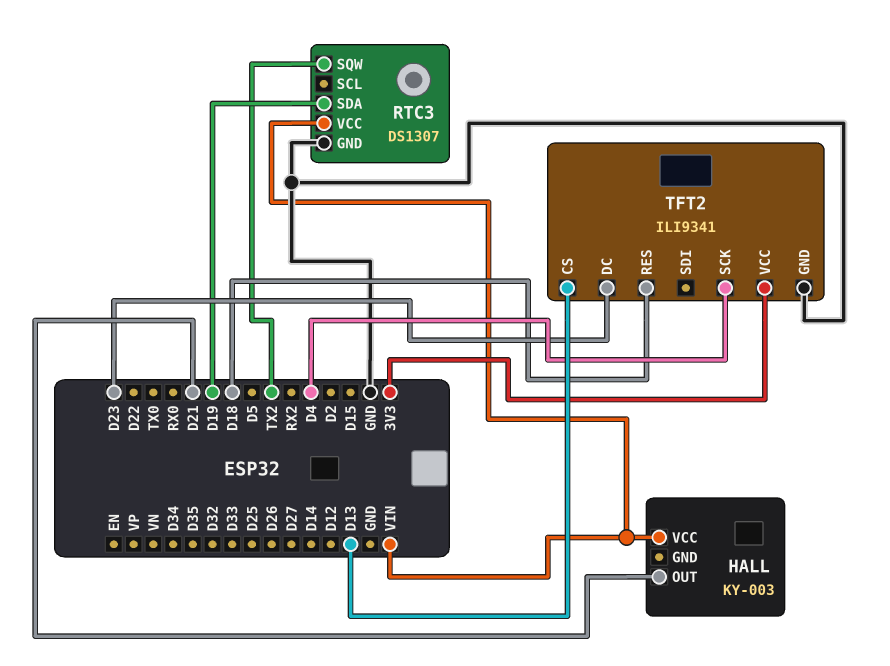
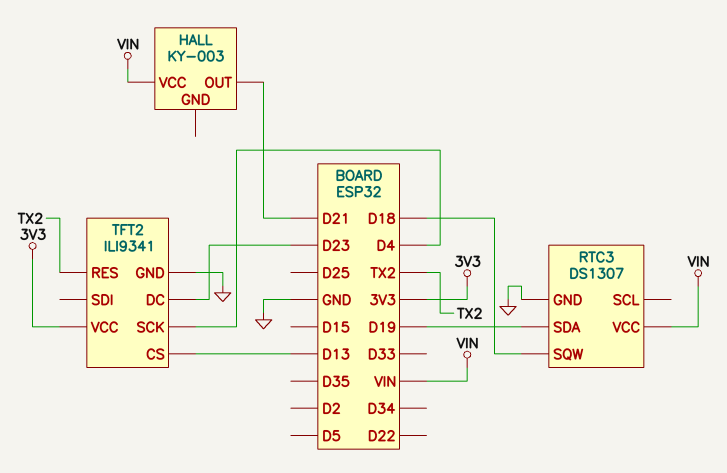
RTC3 pin SQW: TX2 -> D18
TFT2 pin RES: D18 -> TX2

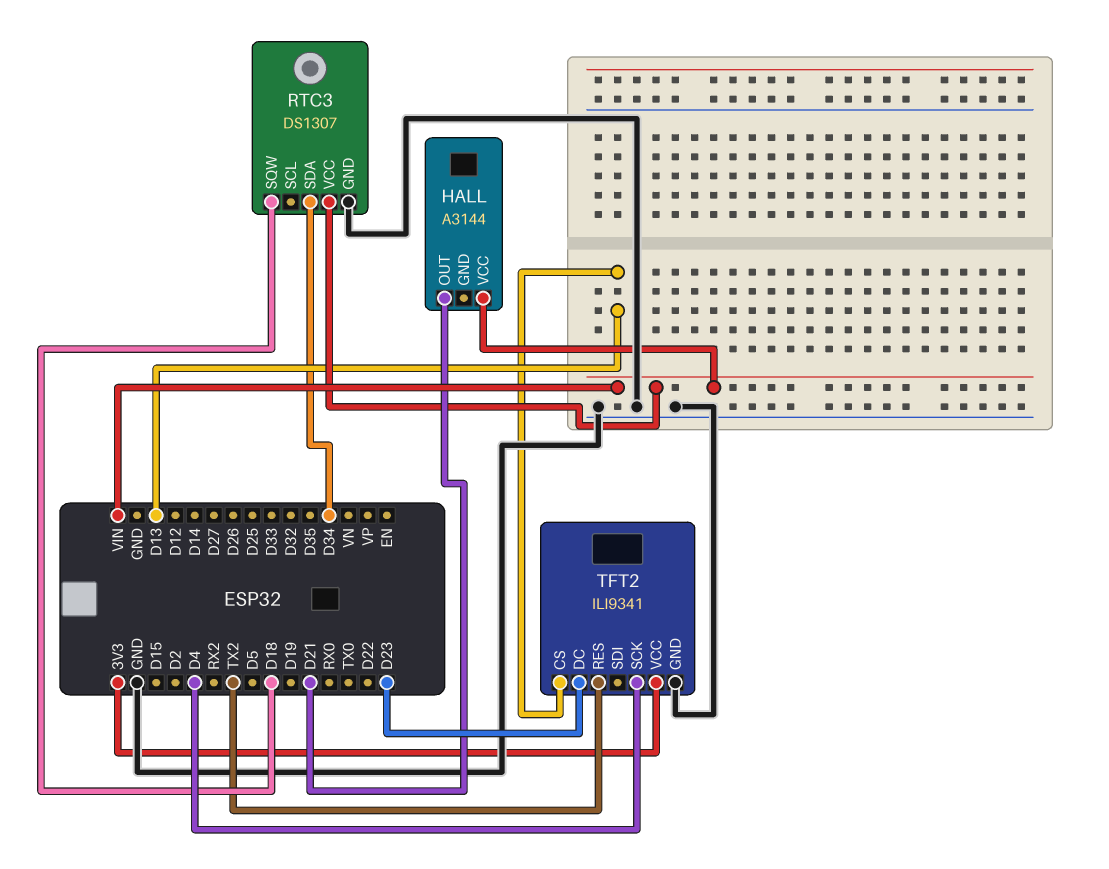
HALL: KY-003 -> A3144
RTC3 pin SDA: D19 -> D34

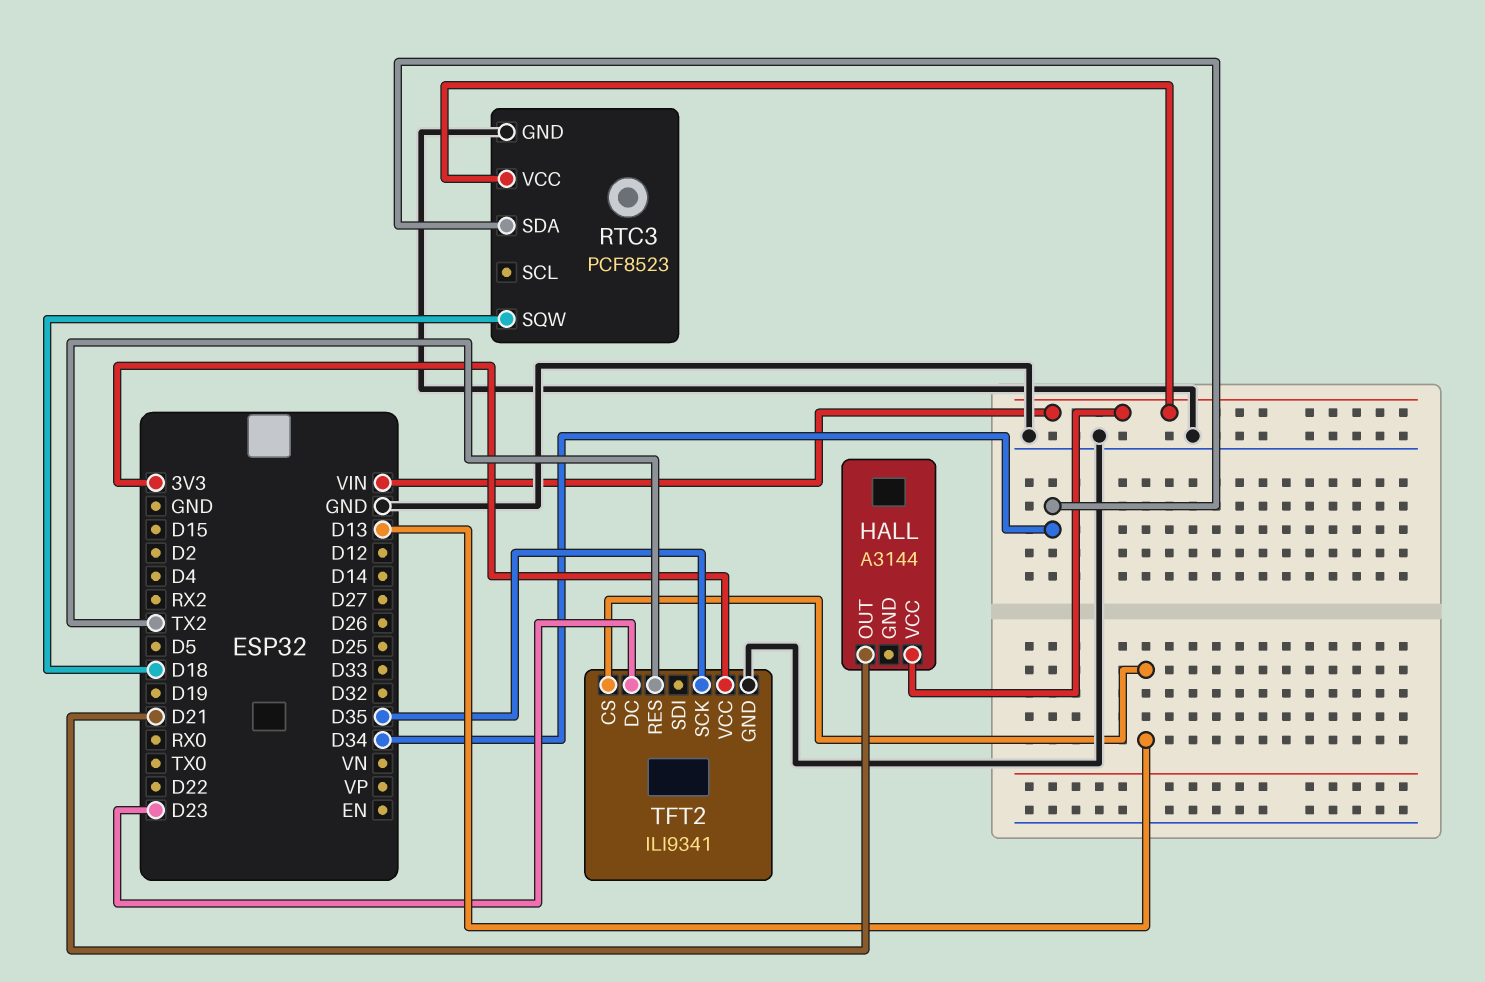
RTC3: DS1307 -> PCF8523
TFT2 pin SCK: D4 -> D35

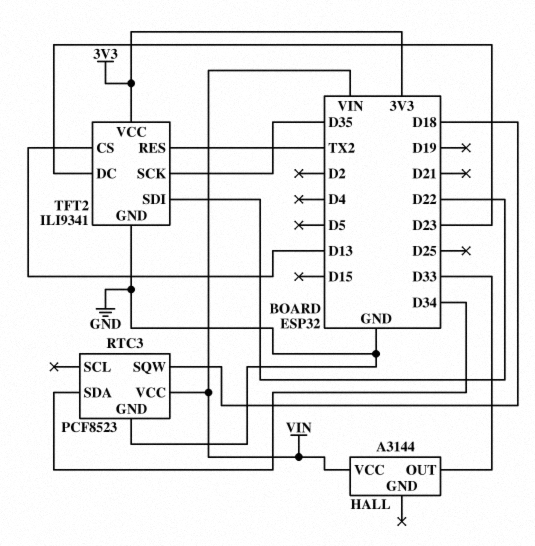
HALL pin OUT: D21 -> D33
TFT2 pin SDI: none -> D22

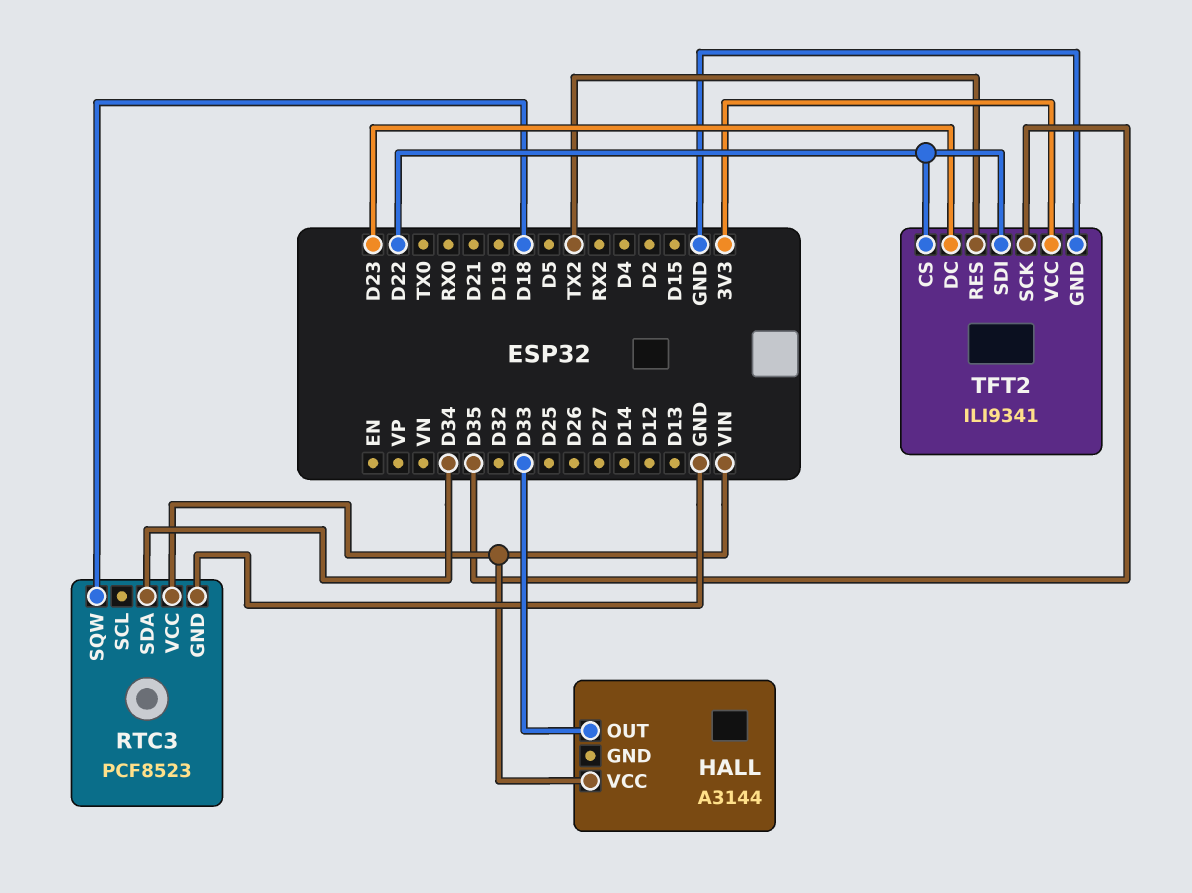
TFT2 pin CS: D13 -> D22

